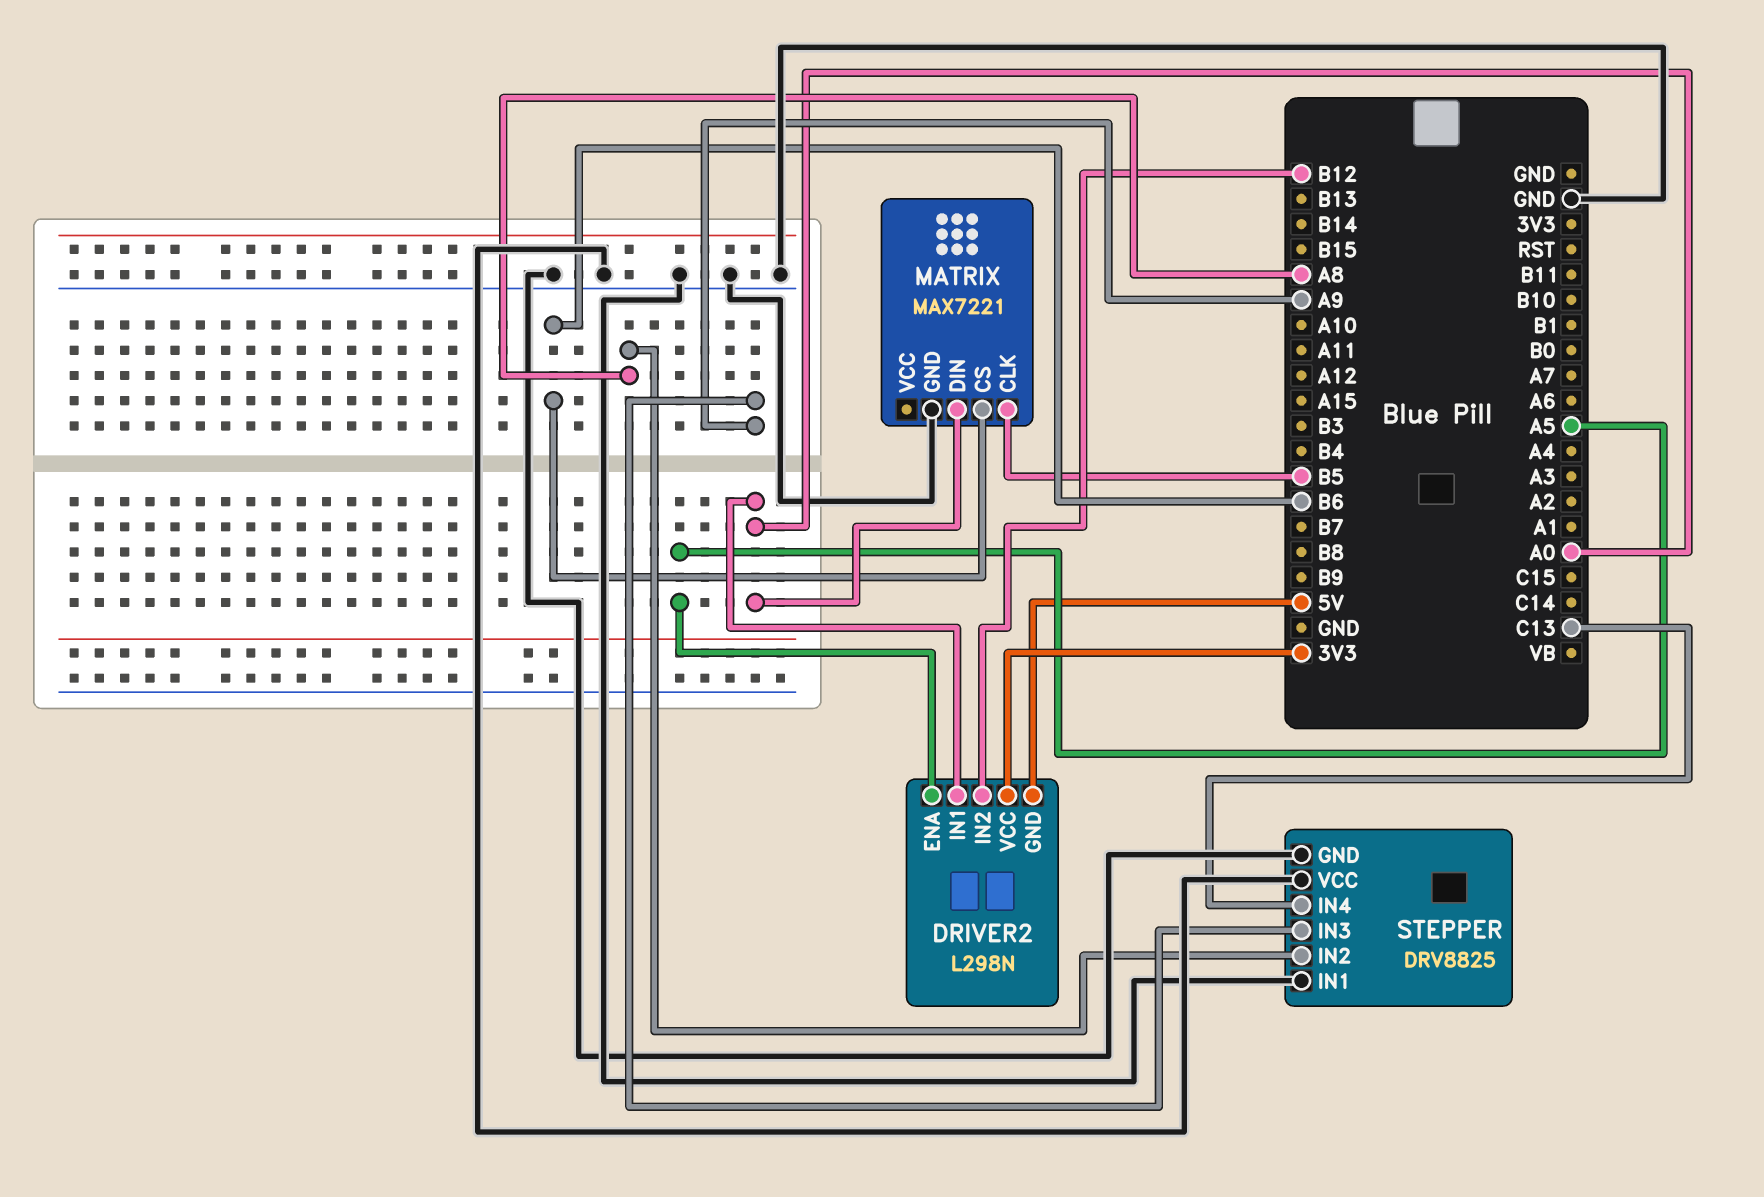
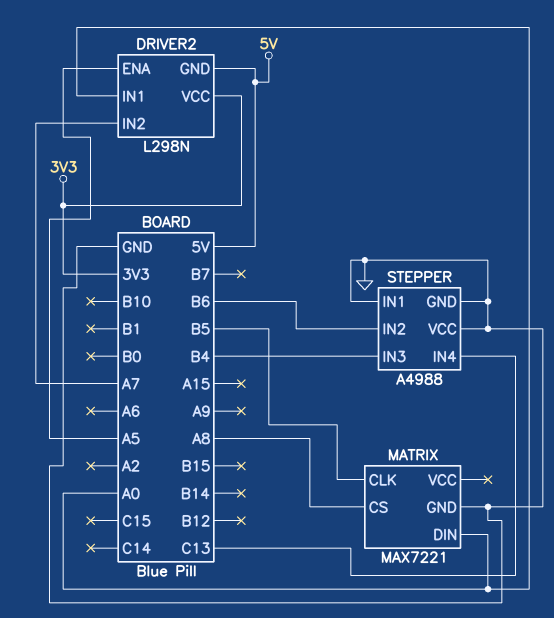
DRIVER2 pin IN2: B12 -> A7
MATRIX pin CS: B6 -> A8
STEPPER: DRV8825 -> A4988
STEPPER pin IN2: A8 -> B6
STEPPER pin IN3: A9 -> B4

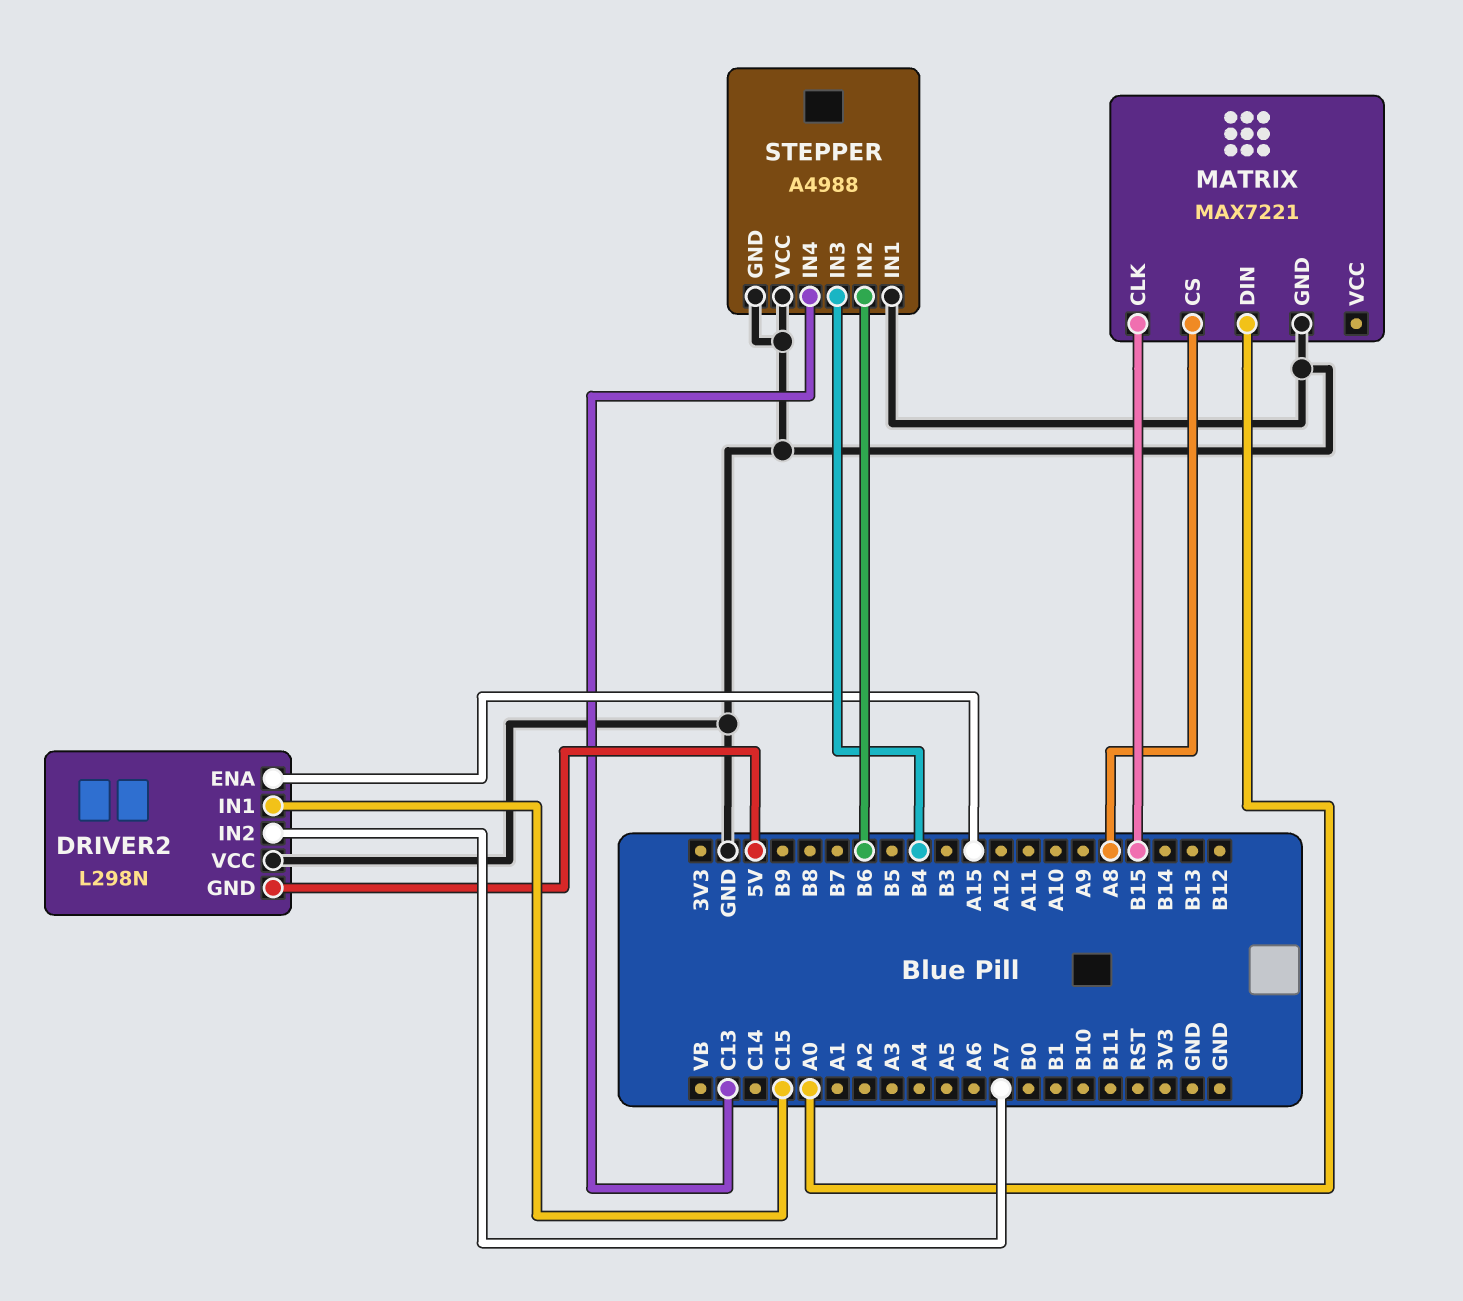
DRIVER2 pin ENA: A5 -> A15
DRIVER2 pin IN1: A0 -> C15
DRIVER2 pin VCC: 3V3 -> GND
MATRIX pin CLK: B5 -> B15

